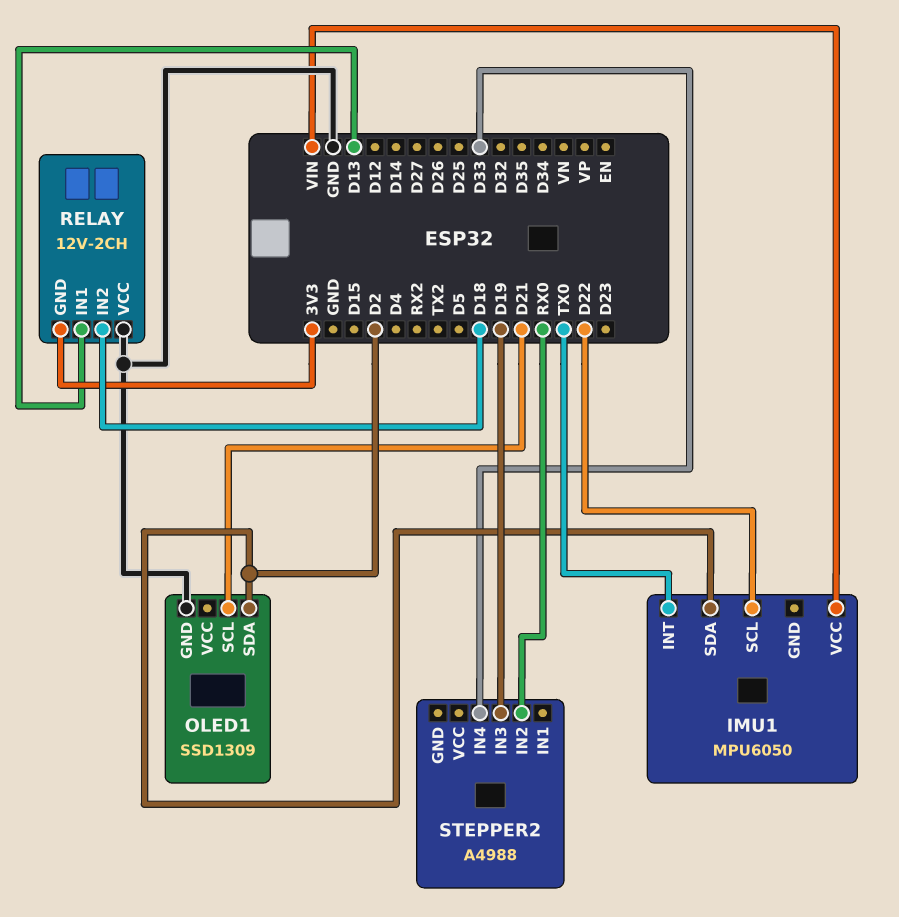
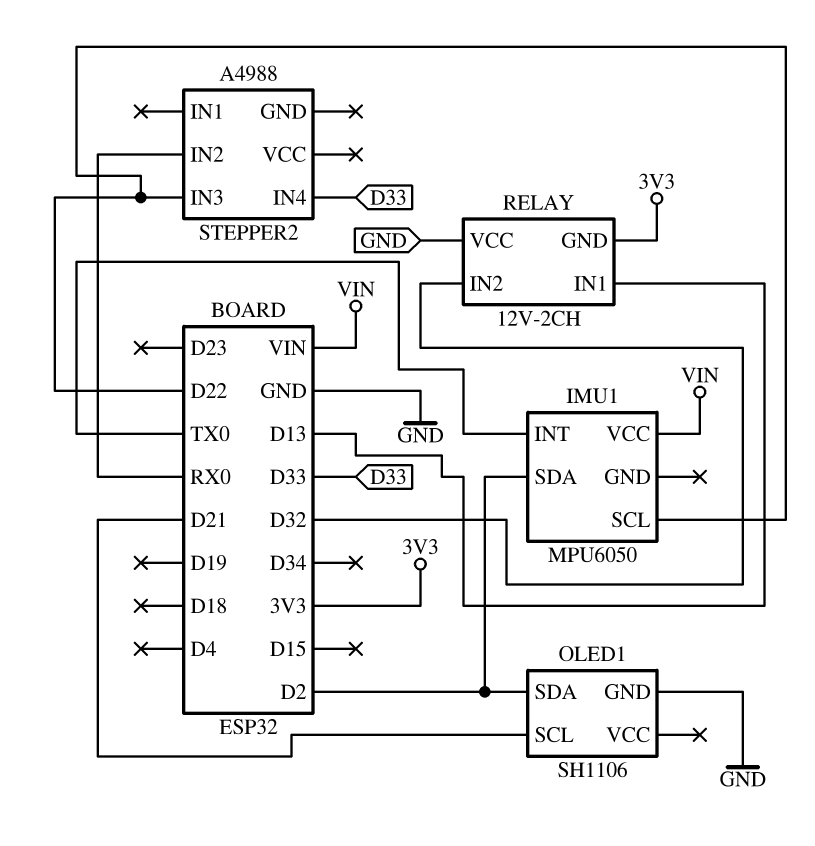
OLED1: SSD1309 -> SH1106
RELAY pin IN2: D18 -> D32
STEPPER2 pin IN3: D19 -> D22

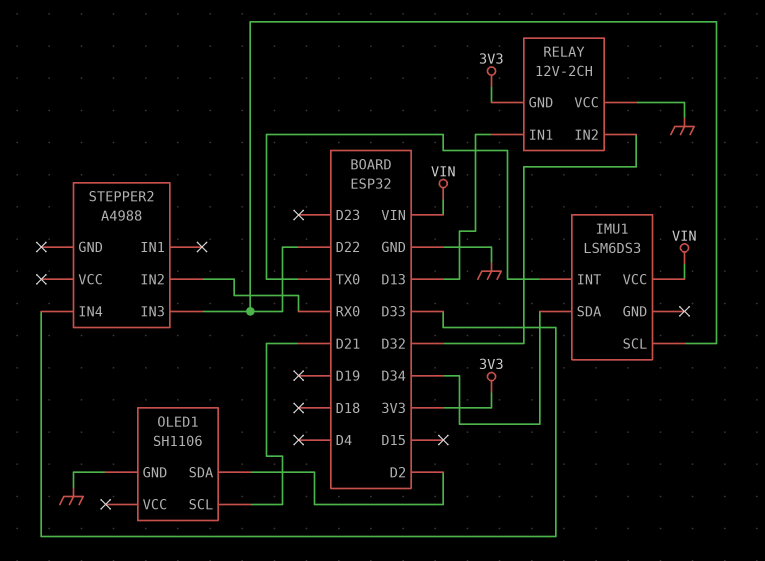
IMU1: MPU6050 -> LSM6DS3
IMU1 pin SDA: D2 -> D34

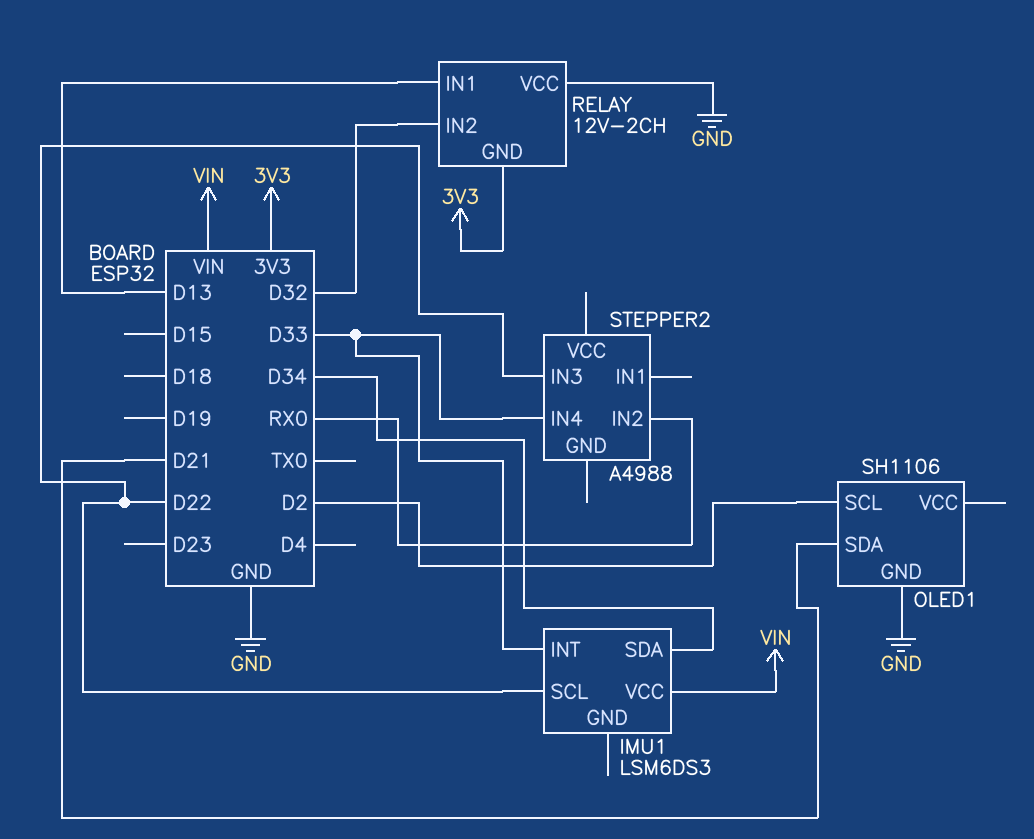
IMU1 pin INT: TX0 -> D33
OLED1 pin SCL: D21 -> D2
OLED1 pin SDA: D2 -> D21

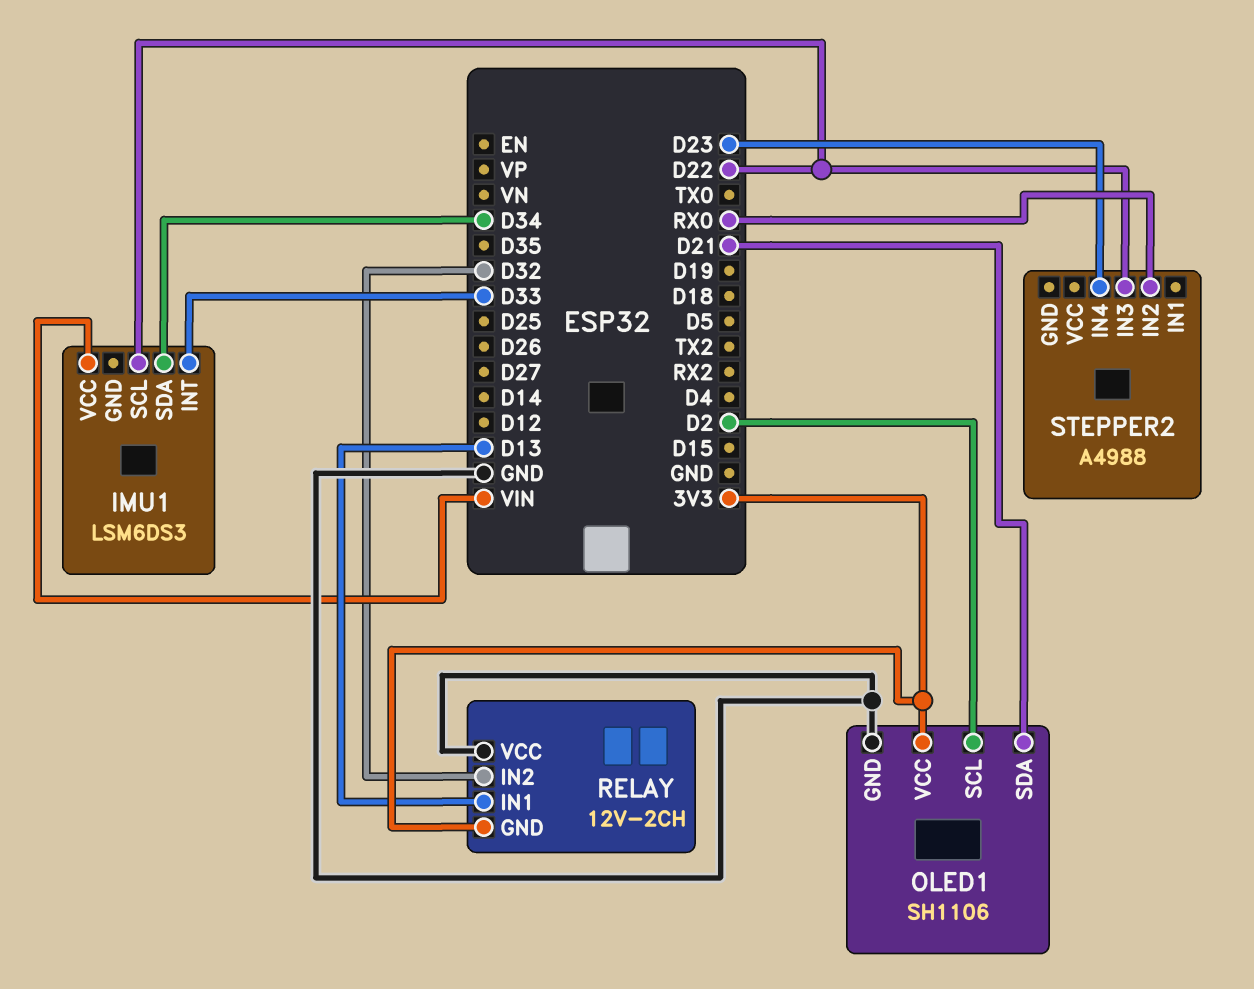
OLED1 pin VCC: none -> 3V3
STEPPER2 pin IN4: D33 -> D23

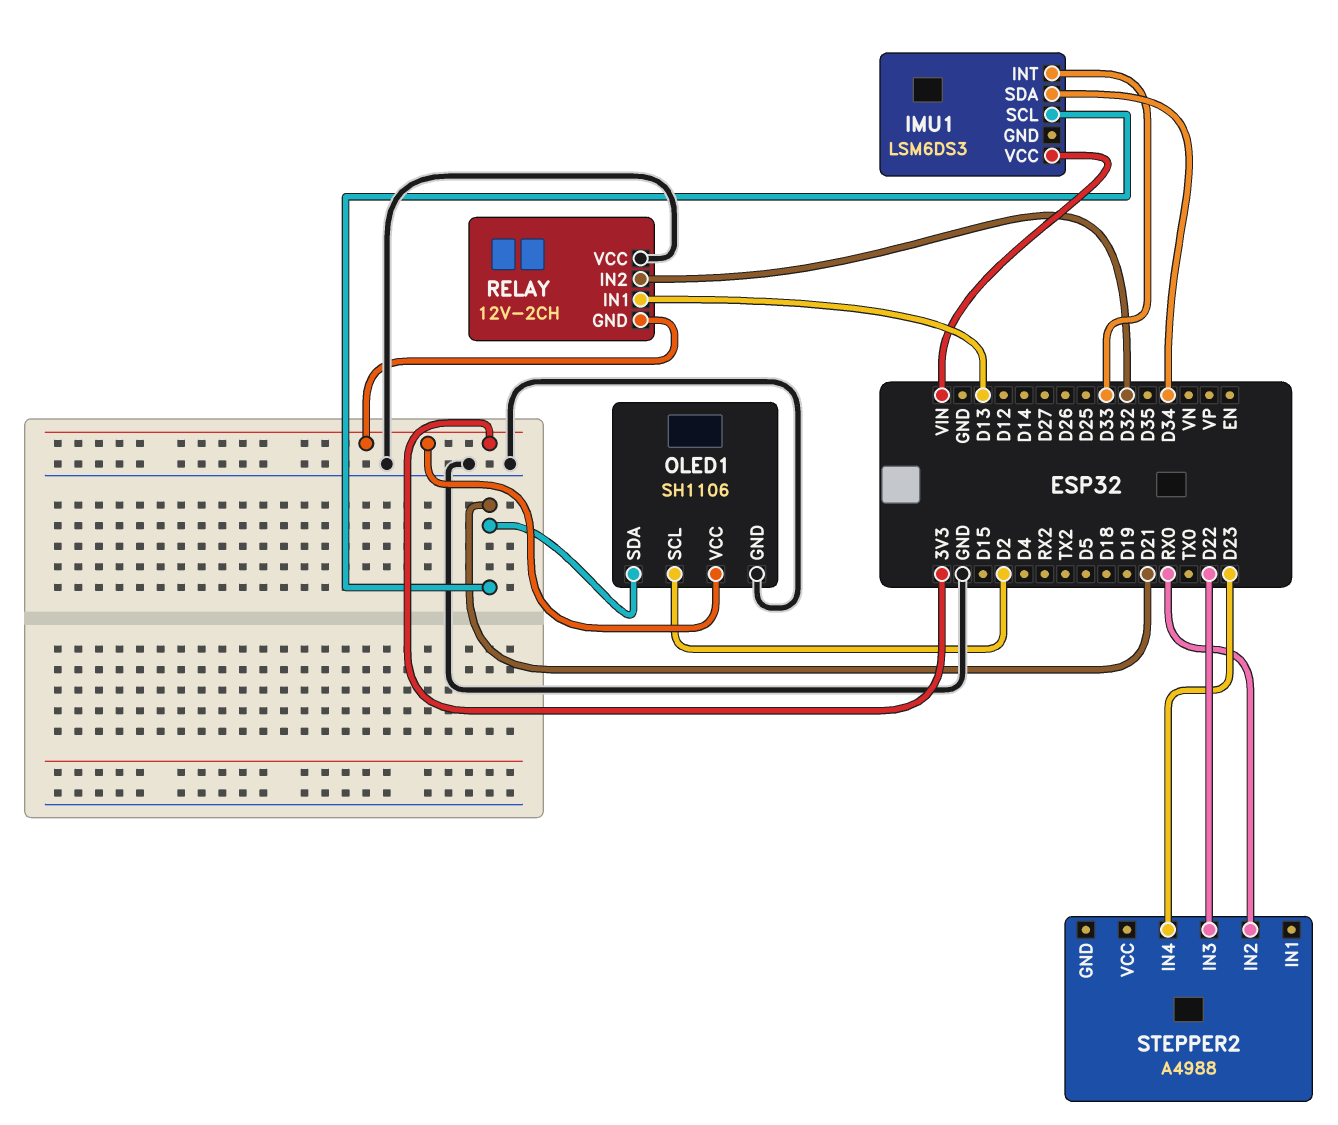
IMU1 pin SCL: D22 -> D21

